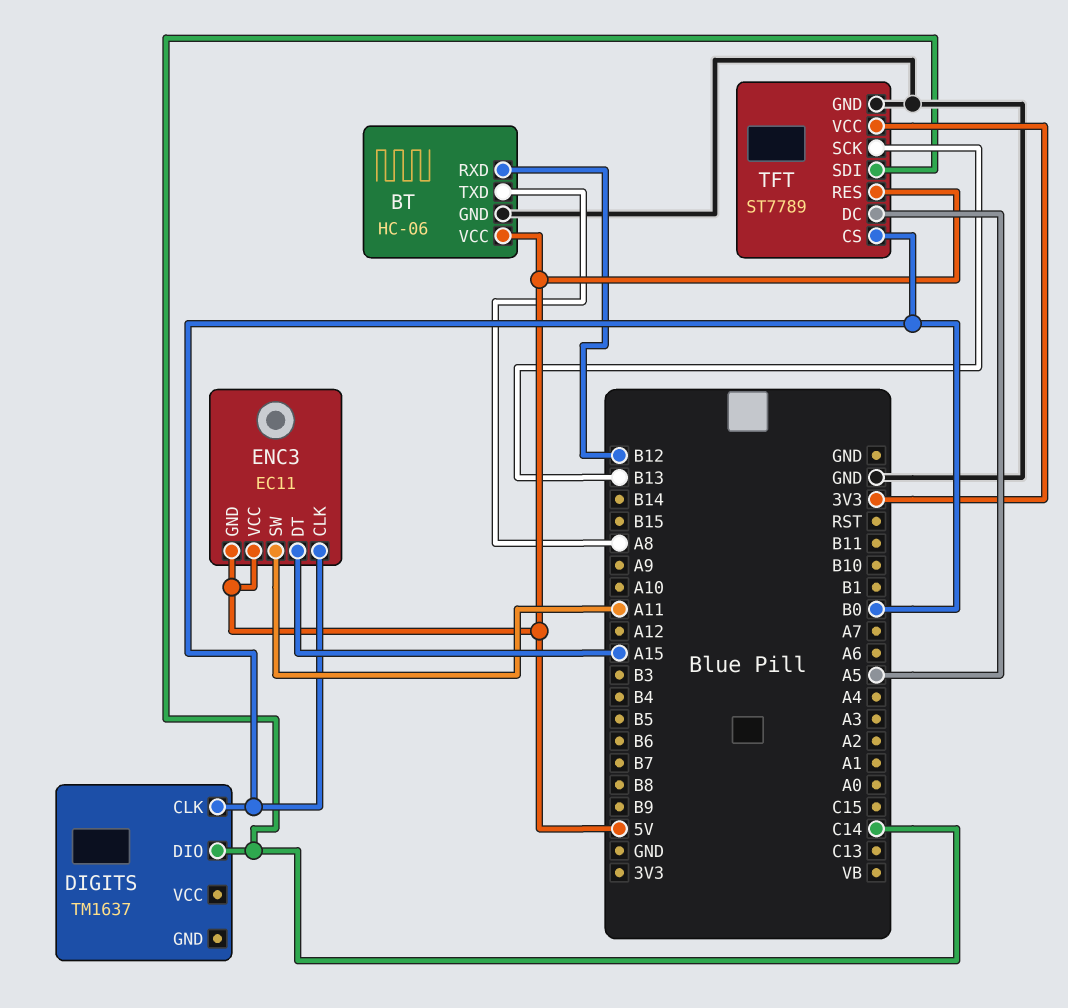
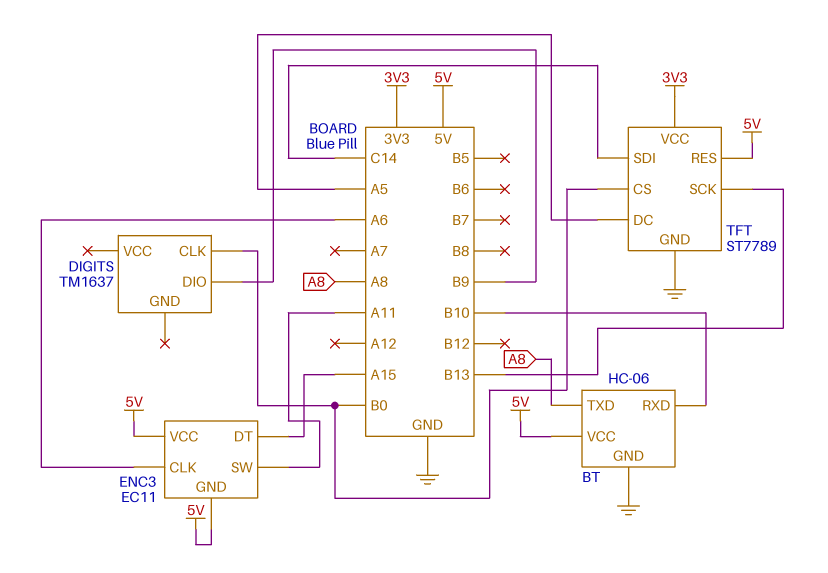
BT pin RXD: B12 -> B10
DIGITS pin DIO: C14 -> B9
ENC3 pin CLK: B0 -> A6

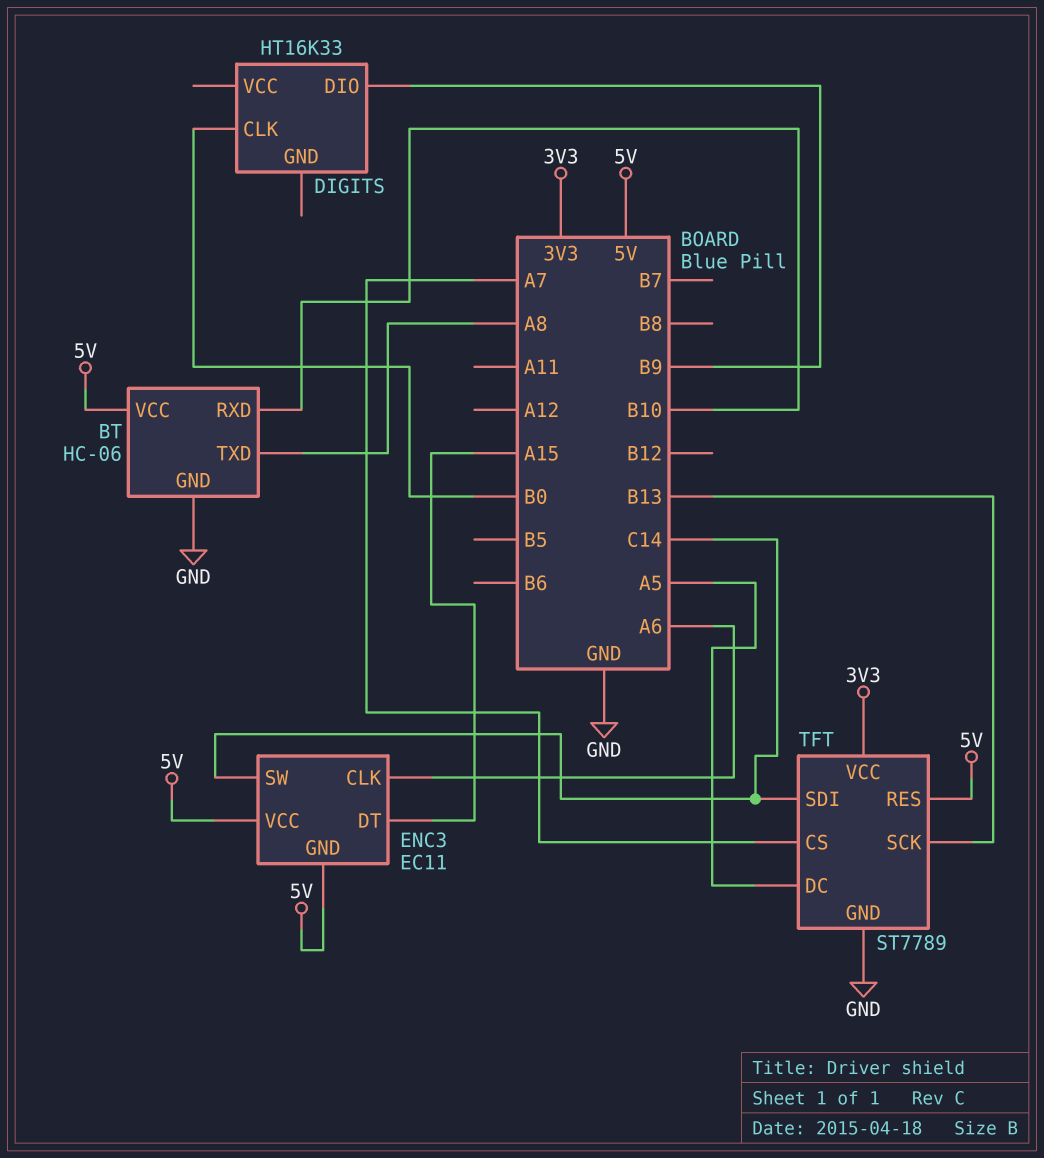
DIGITS: TM1637 -> HT16K33
ENC3 pin SW: A11 -> C14
TFT pin CS: B0 -> A7

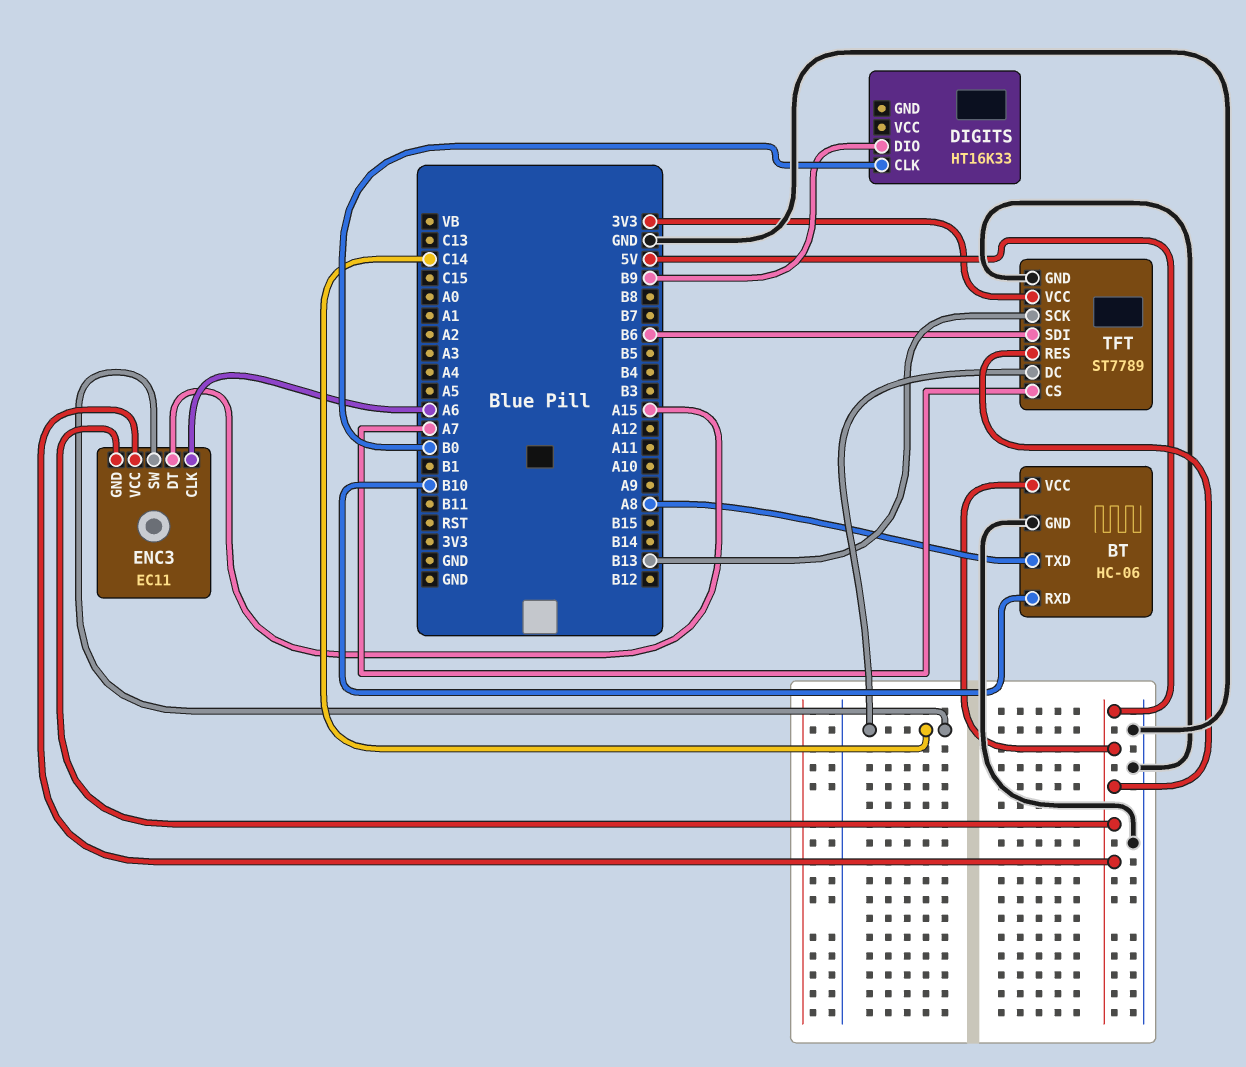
TFT pin DC: A5 -> C14
TFT pin SDI: C14 -> B6

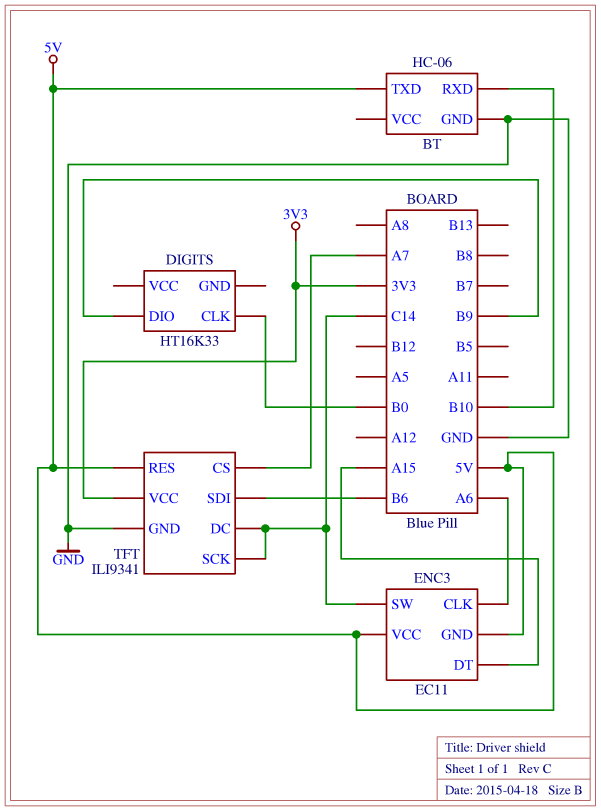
BT pin TXD: A8 -> 5V
BT pin VCC: 5V -> none
TFT: ST7789 -> ILI9341
TFT pin SCK: B13 -> C14

